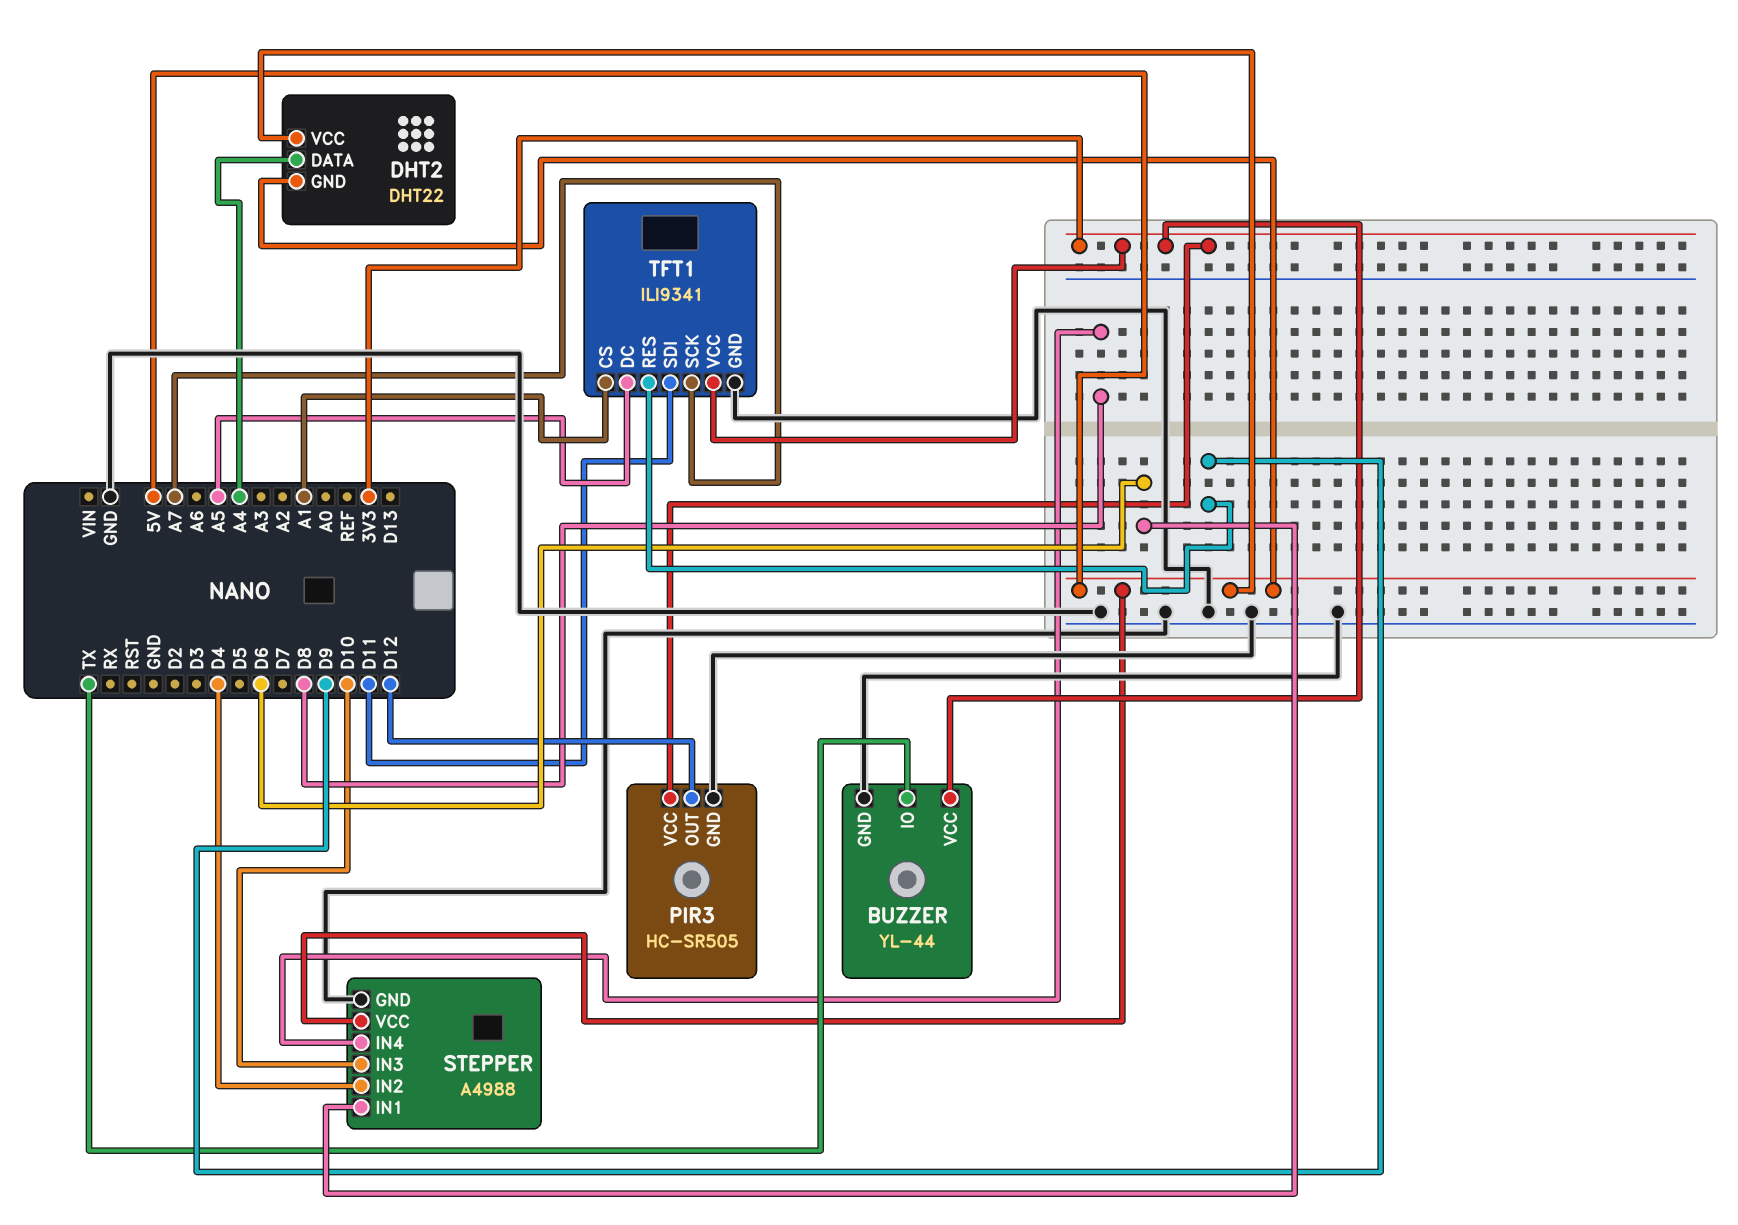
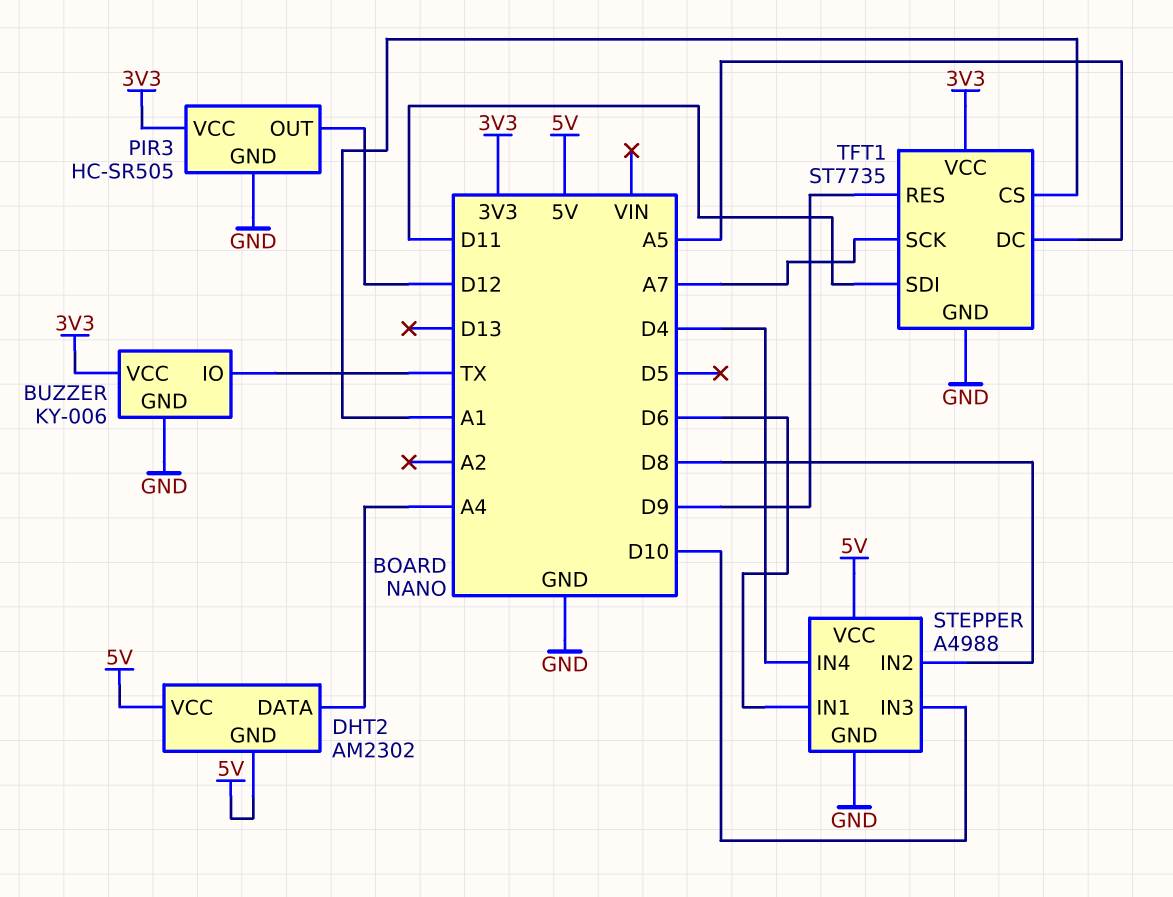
BUZZER: YL-44 -> KY-006
DHT2: DHT22 -> AM2302
STEPPER pin IN2: D4 -> D8
STEPPER pin IN4: D8 -> D4
TFT1: ILI9341 -> ST7735

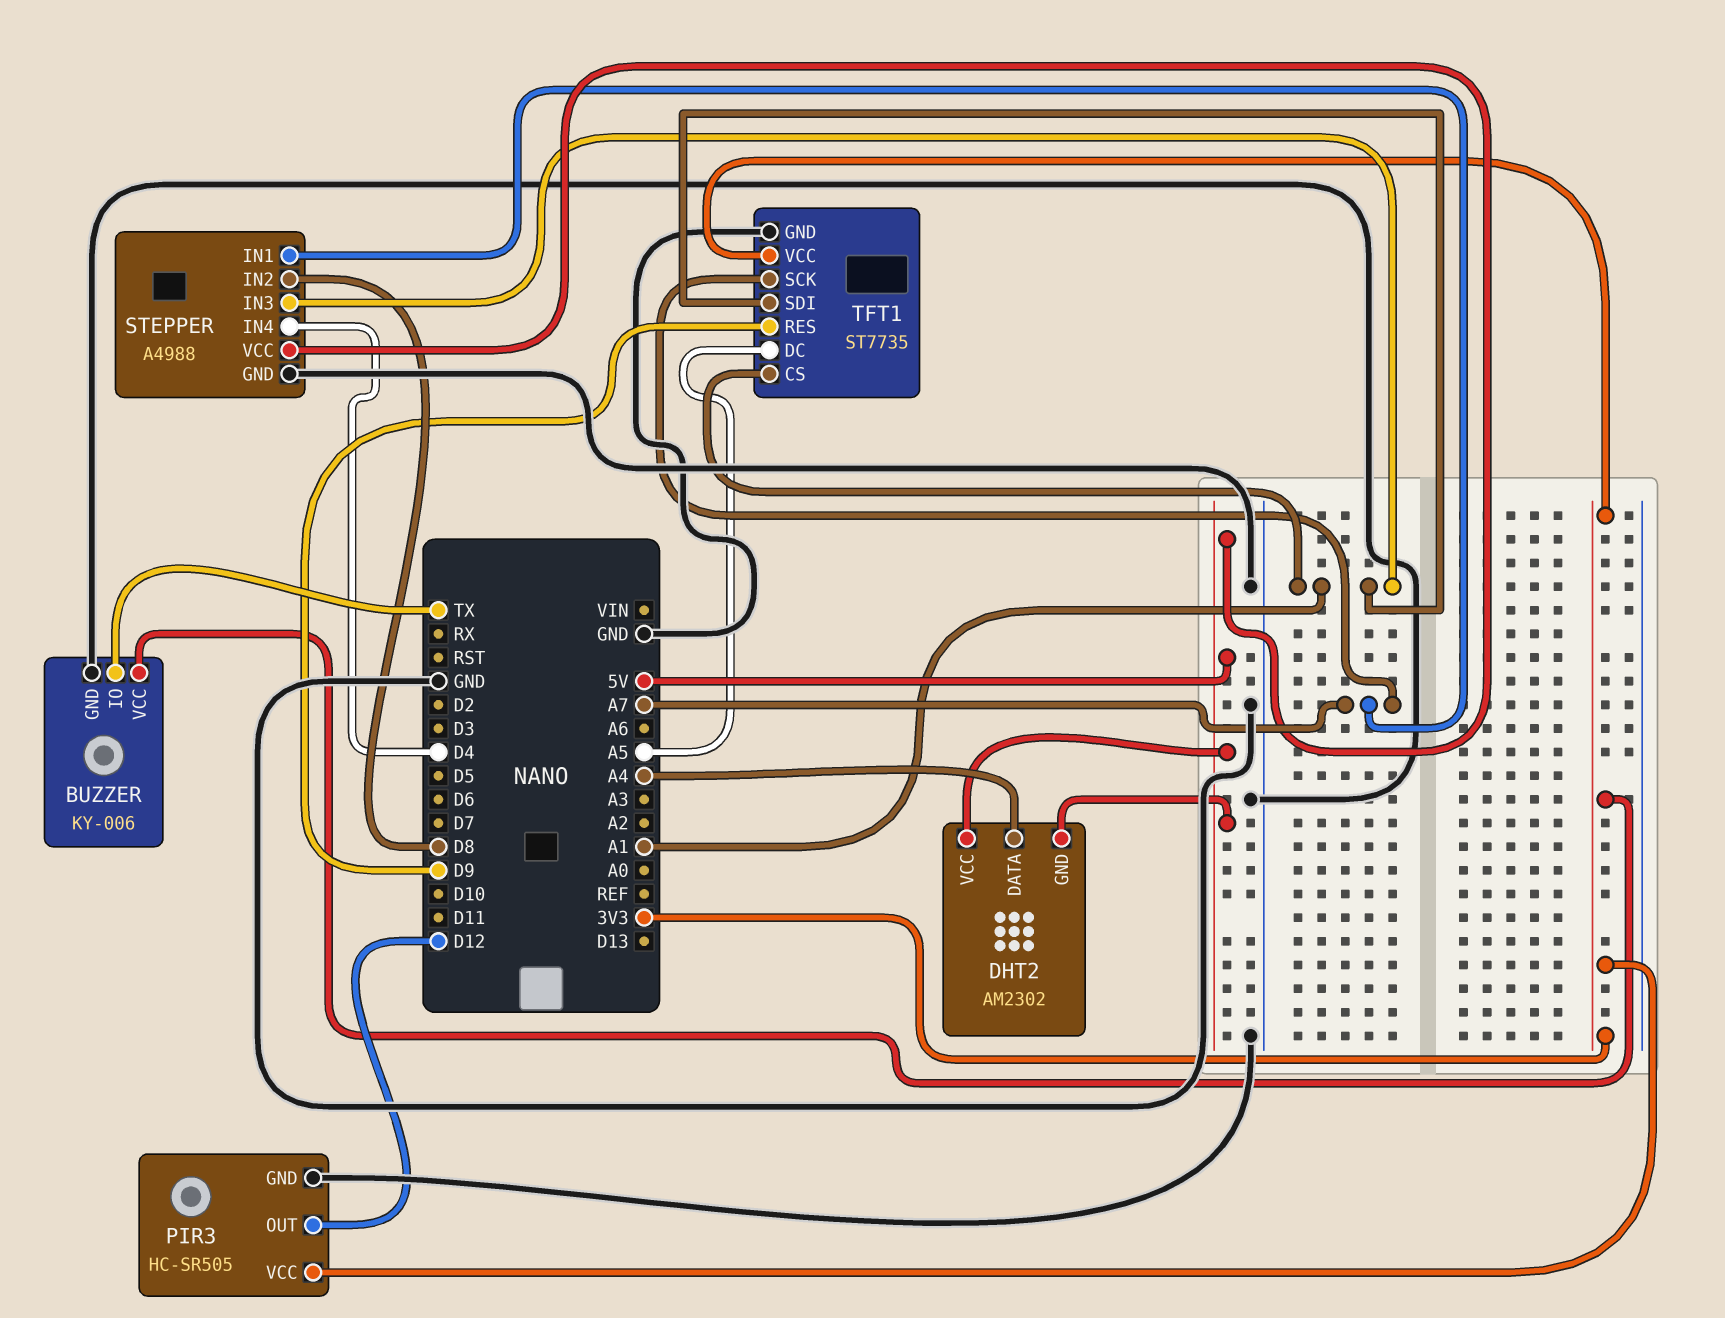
STEPPER pin IN1: D6 -> A7
STEPPER pin IN3: D10 -> A1
TFT1 pin SDI: D11 -> A1

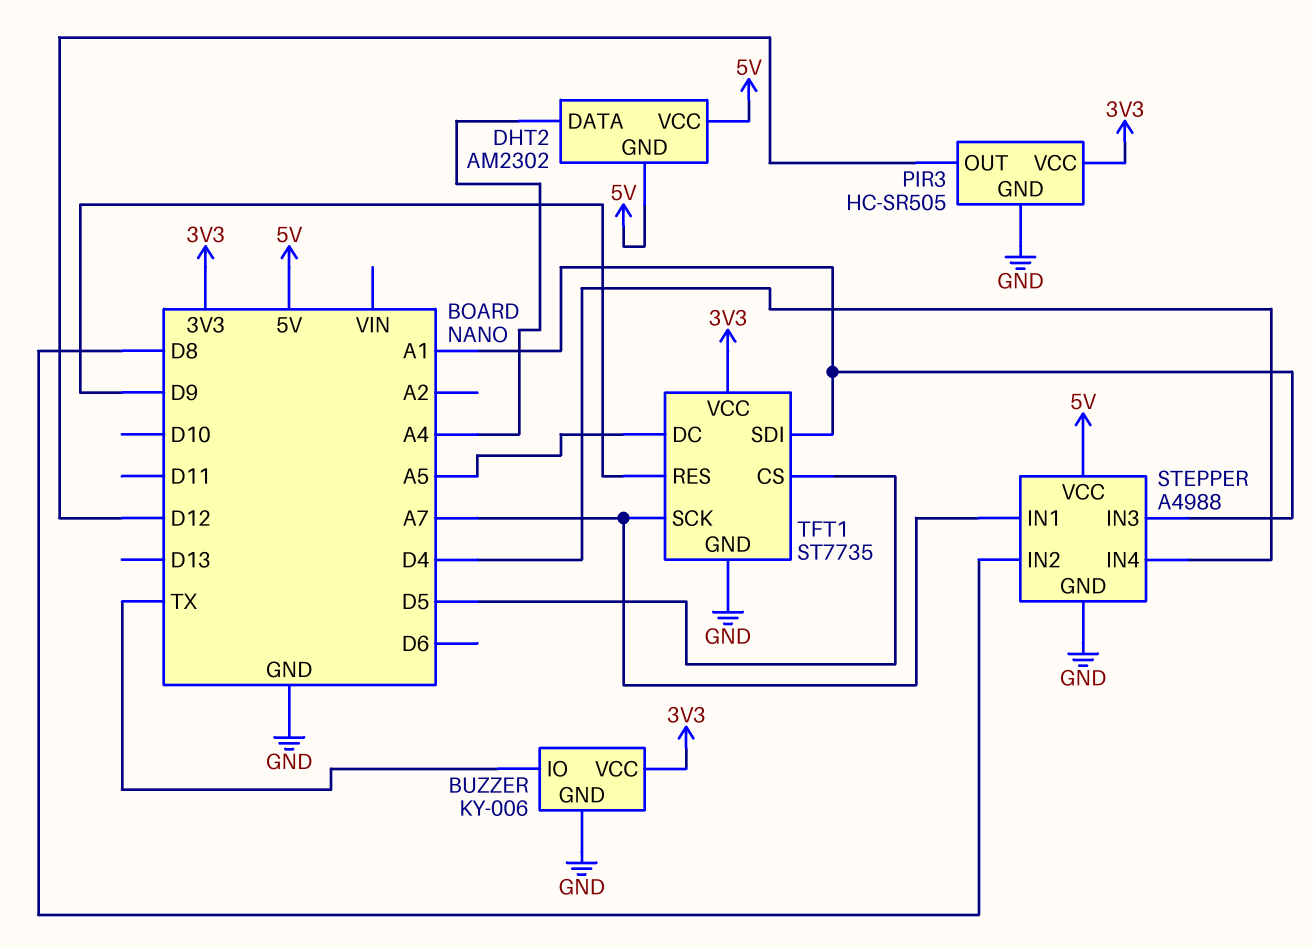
TFT1 pin CS: A1 -> D5

